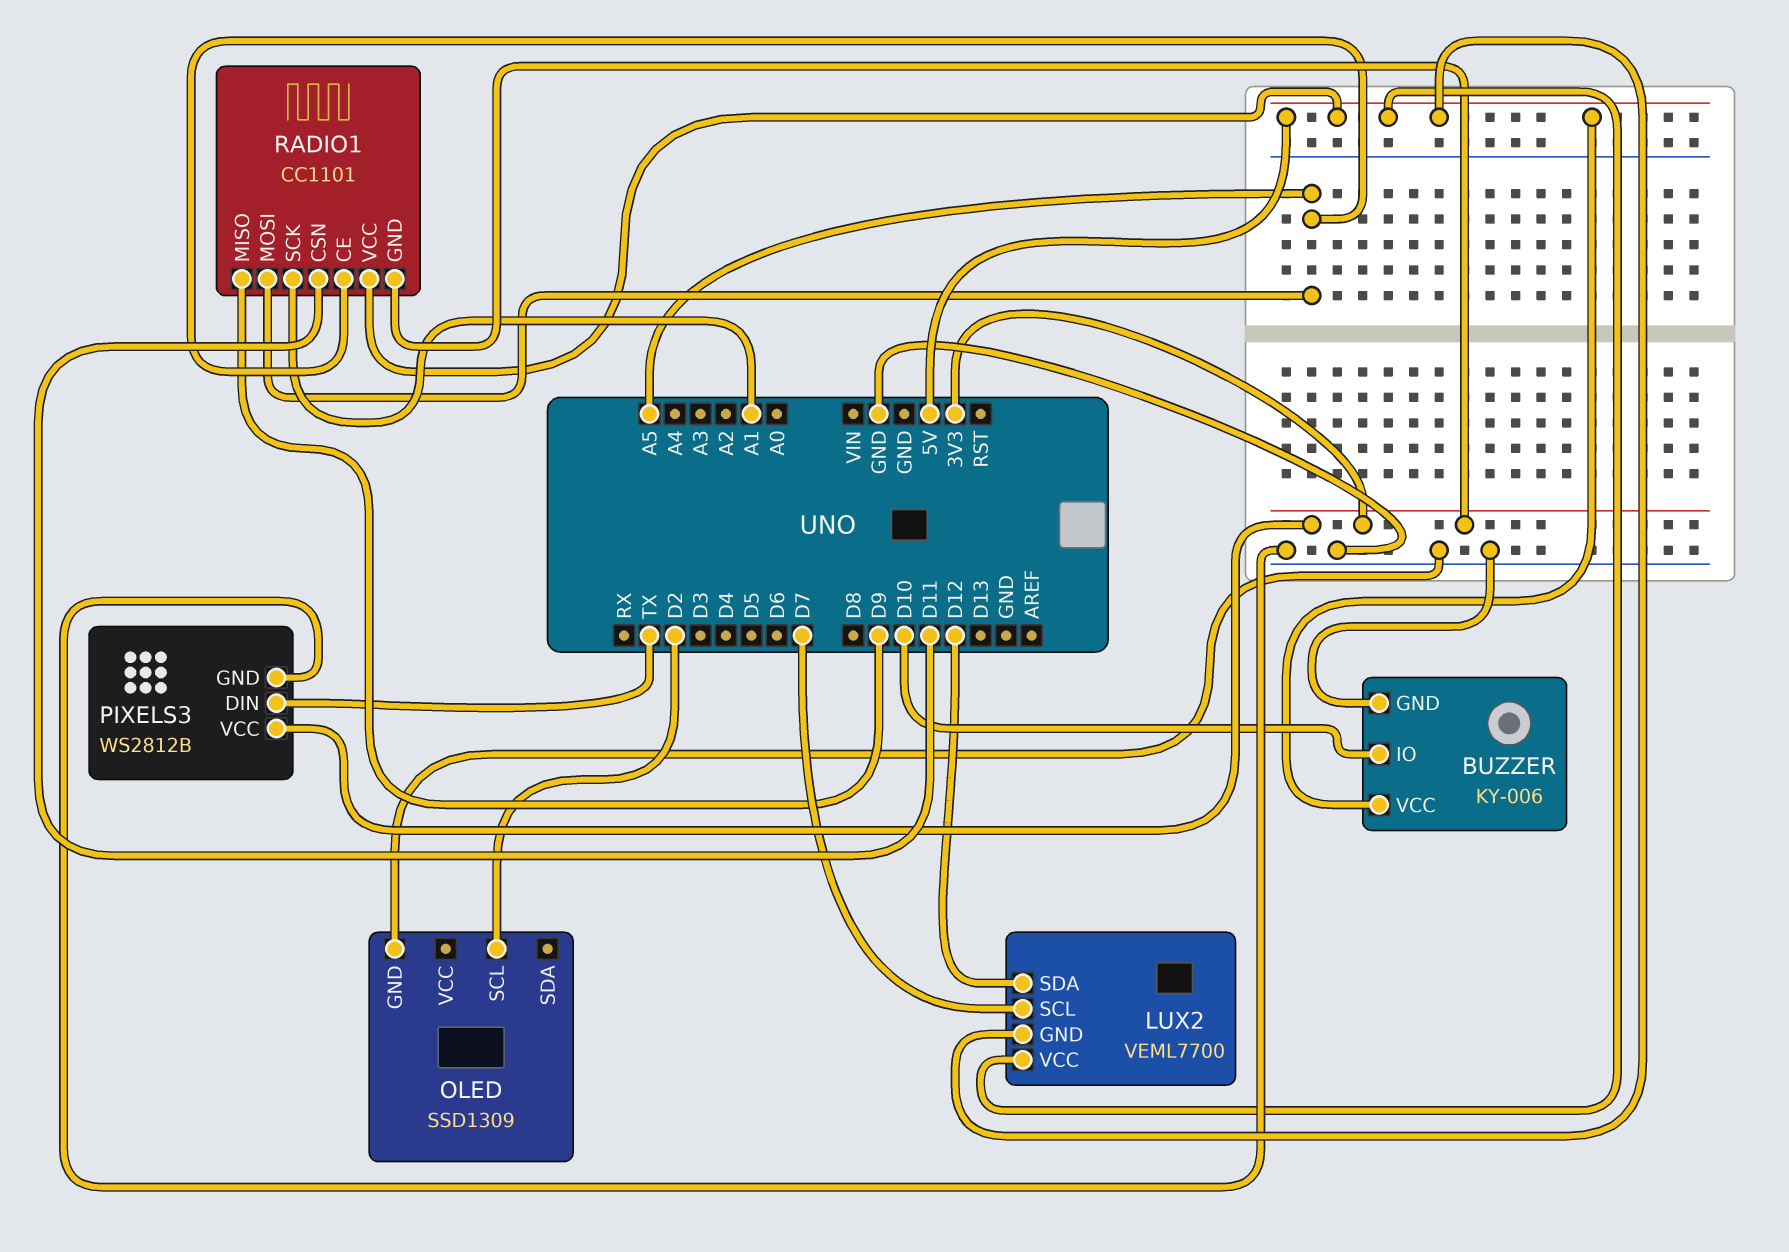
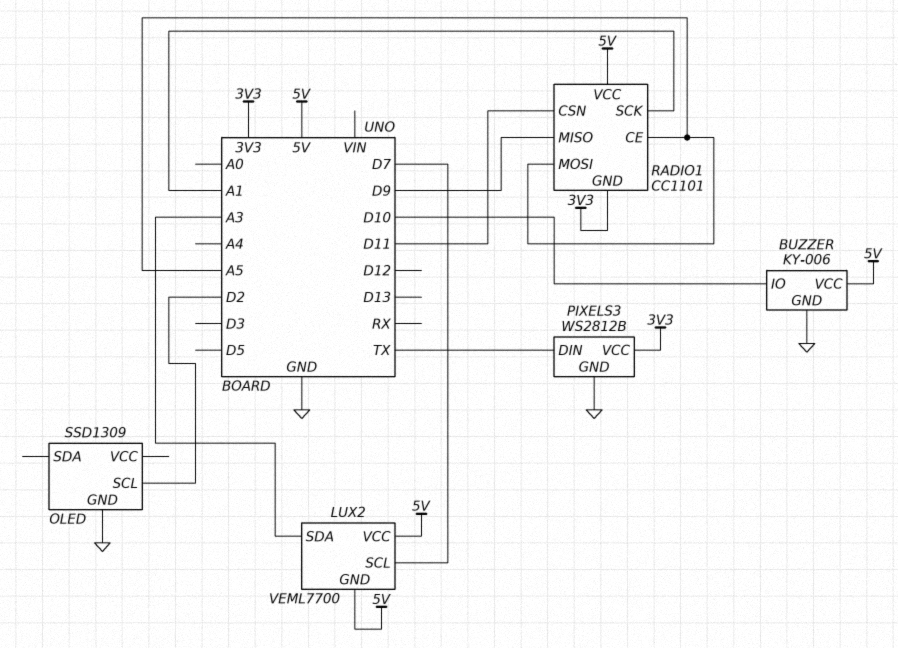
LUX2 pin SDA: D12 -> A3

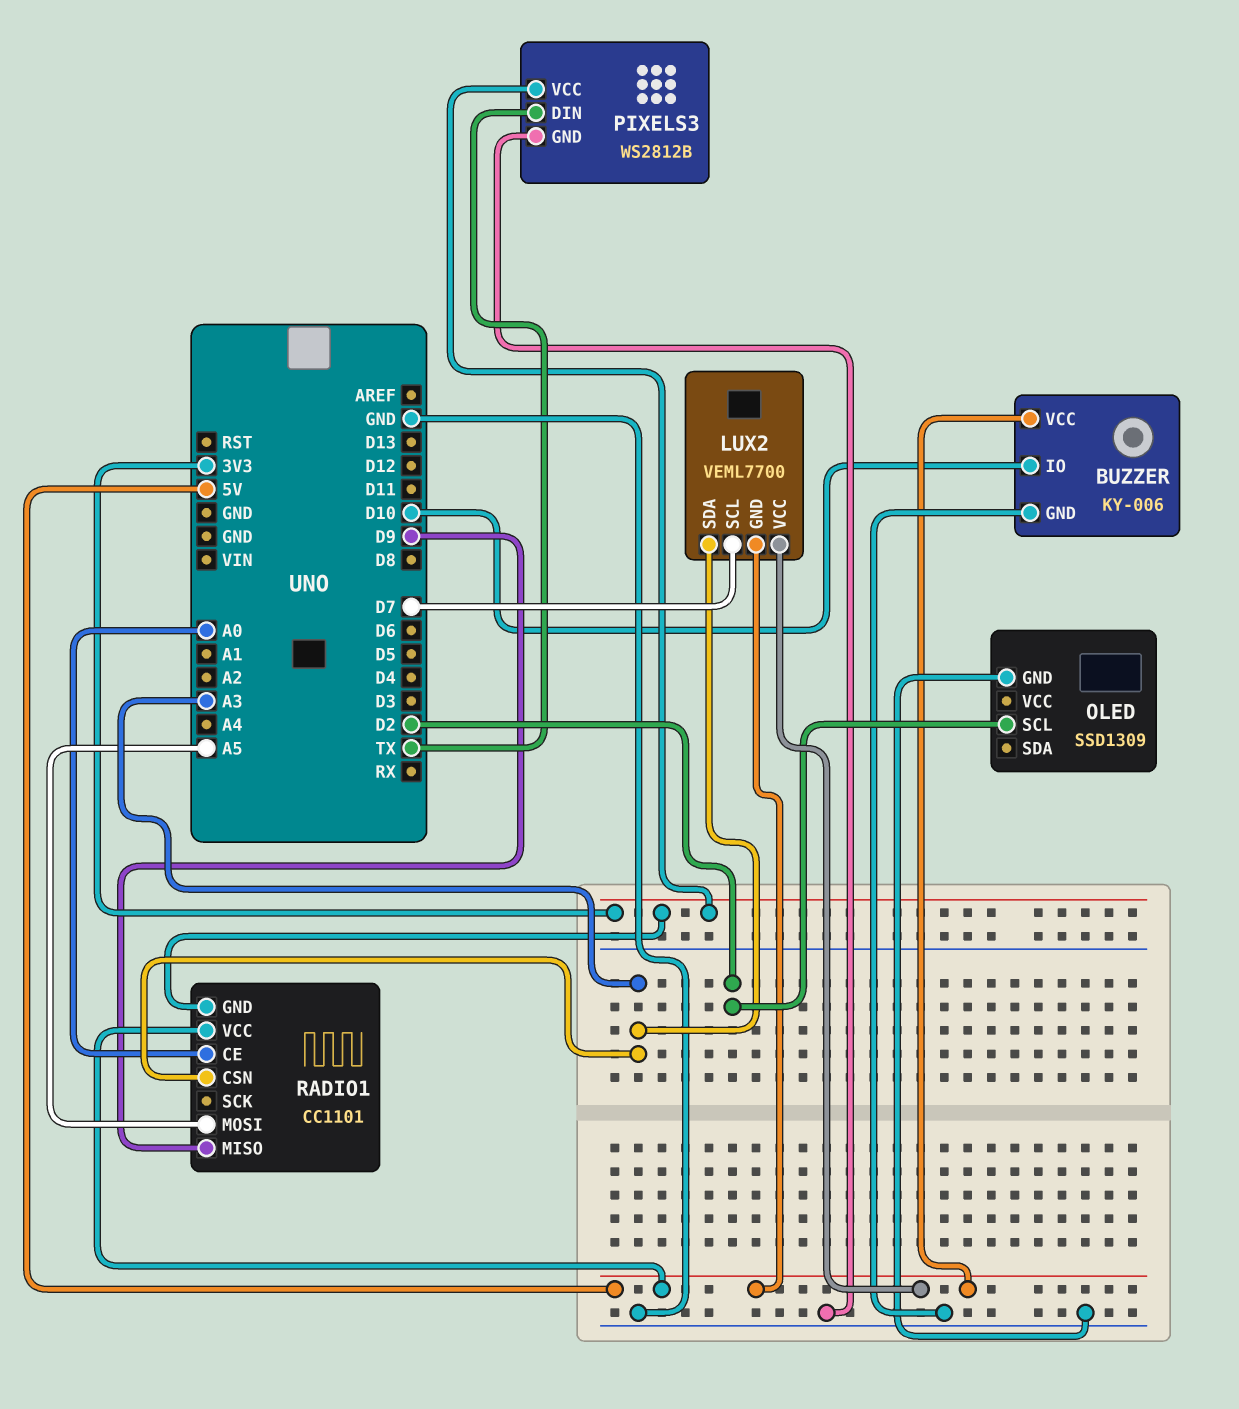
RADIO1 pin CE: A5 -> A0
RADIO1 pin CSN: D11 -> A3
RADIO1 pin SCK: A1 -> none

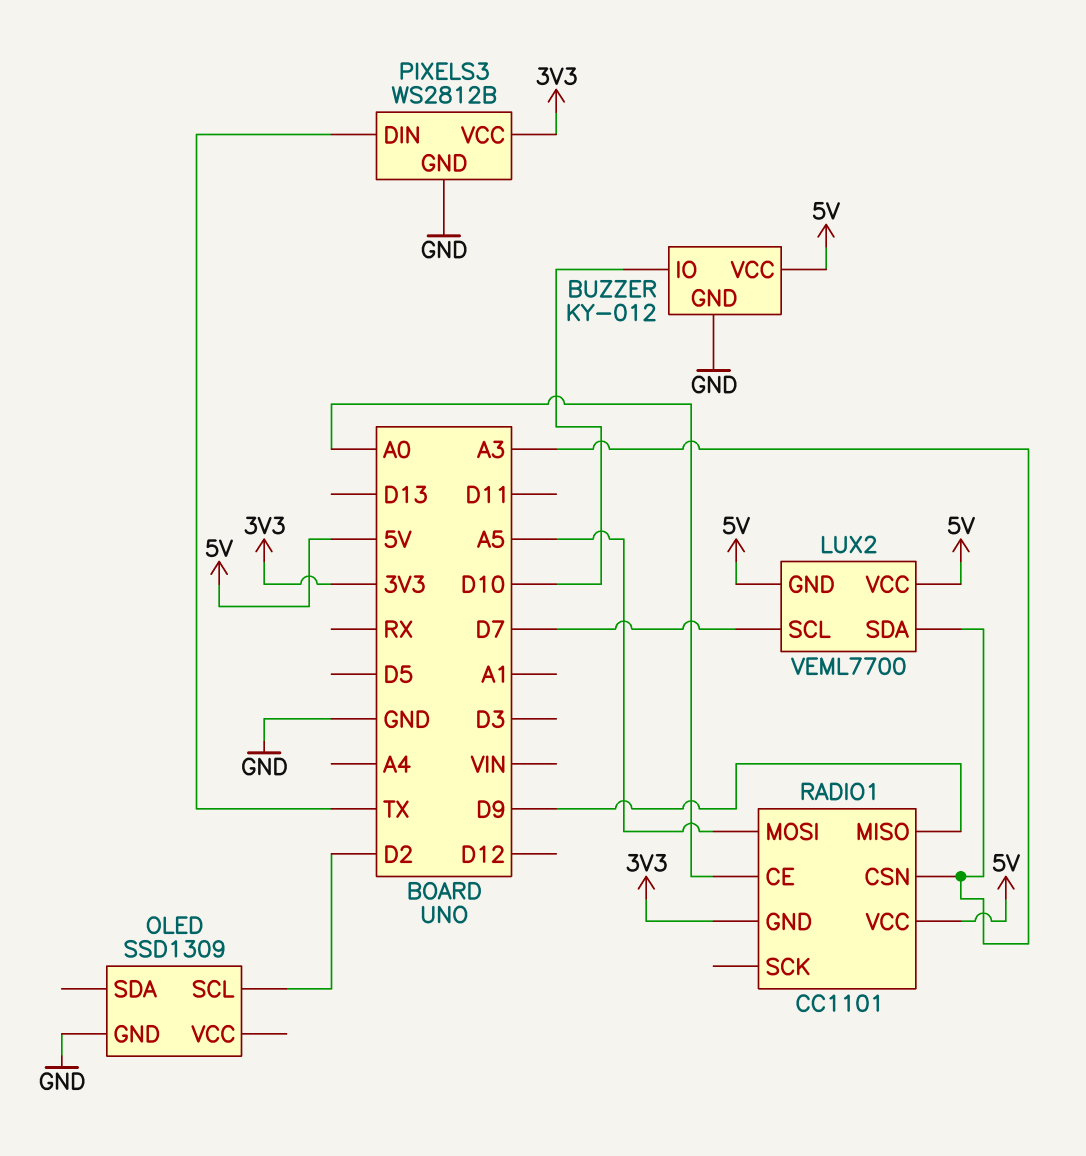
BUZZER: KY-006 -> KY-012

